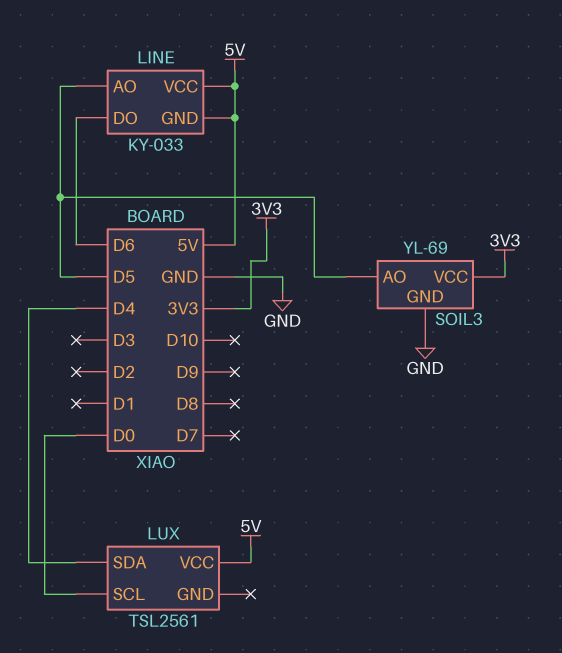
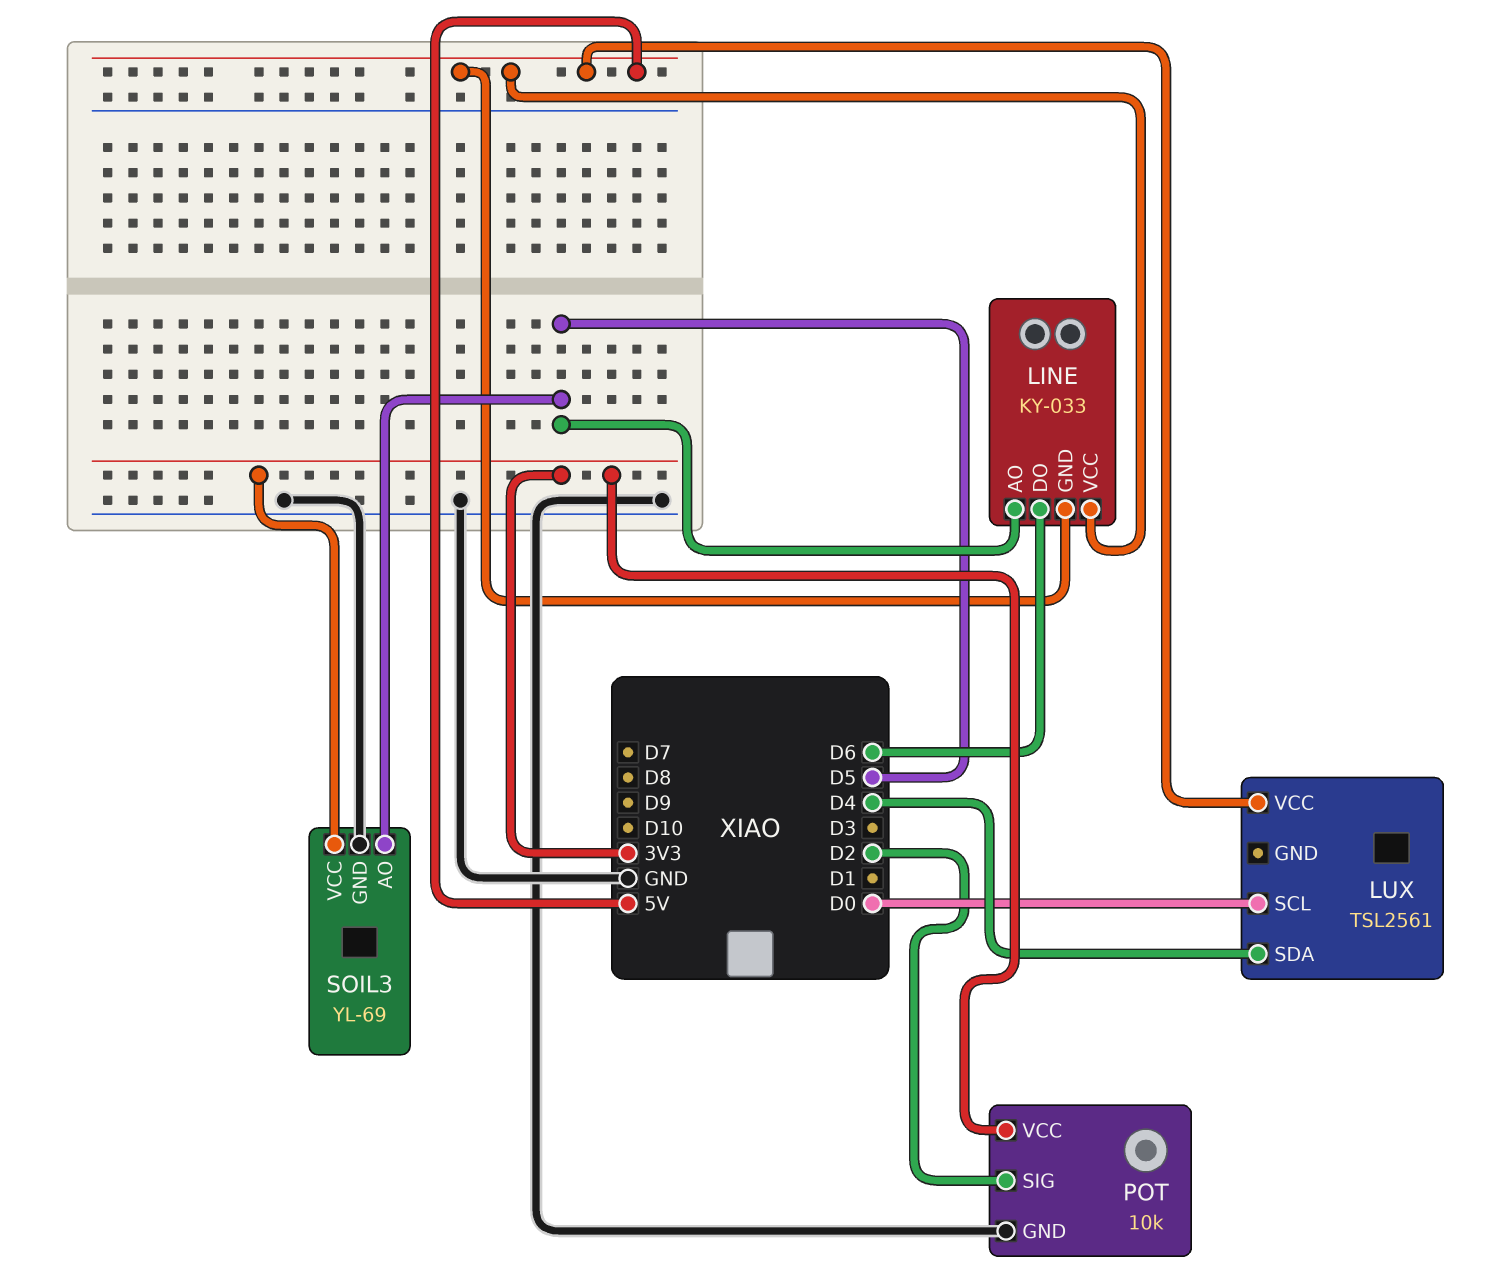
POT: none -> 10k
POT pin GND: none -> GND
POT pin SIG: none -> D2
POT pin VCC: none -> 3V3

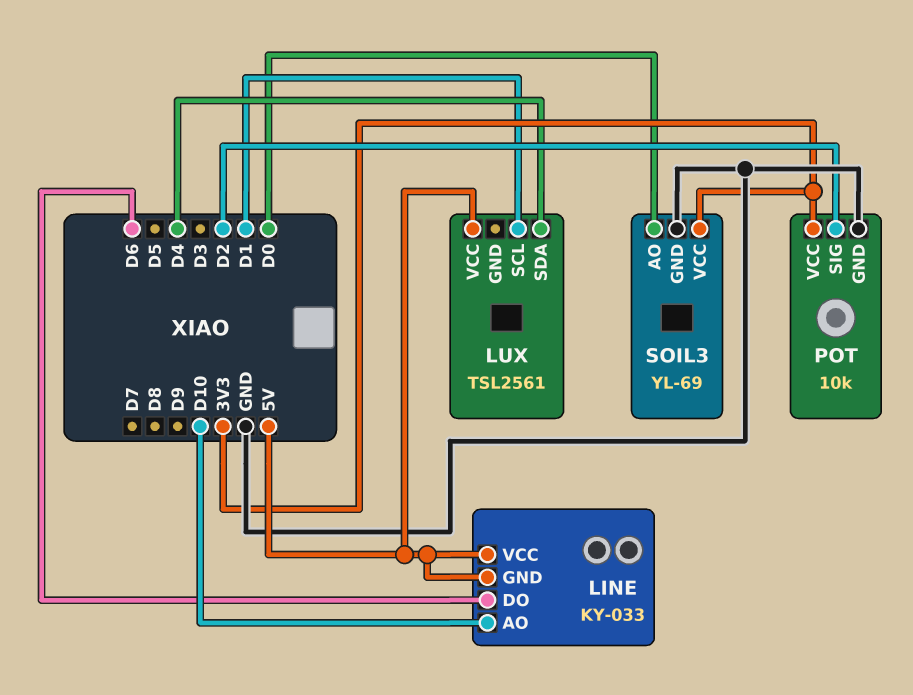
LINE pin AO: D5 -> D10
LUX pin SCL: D0 -> D1
SOIL3 pin AO: D5 -> D0

